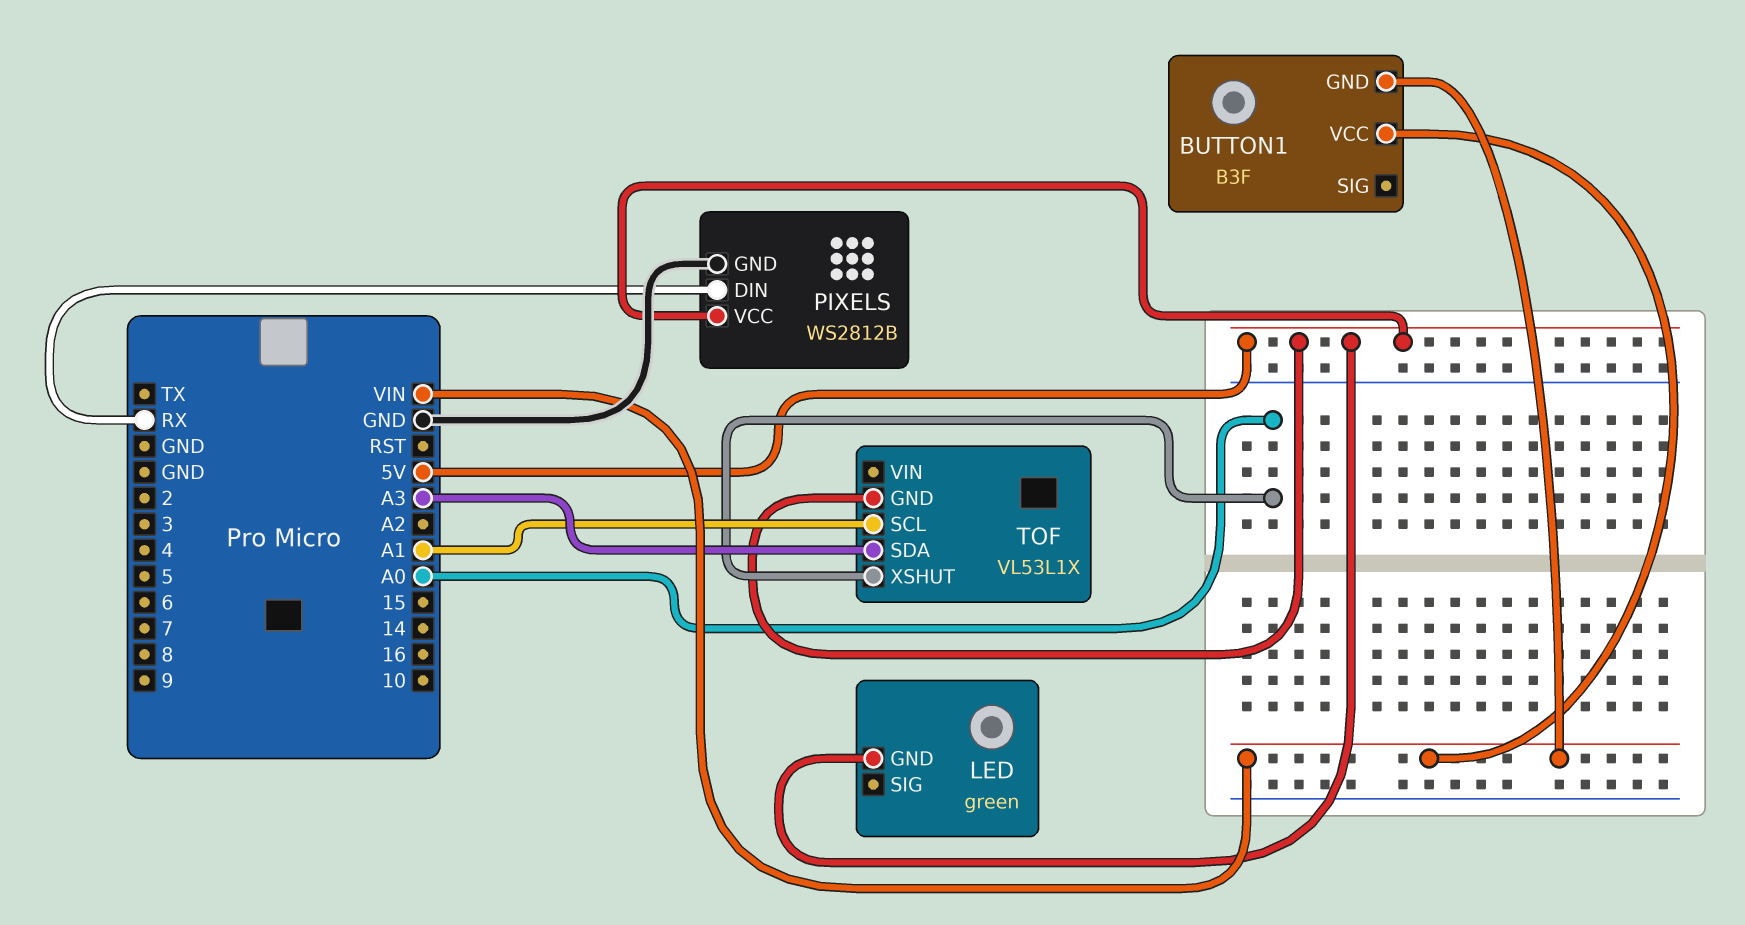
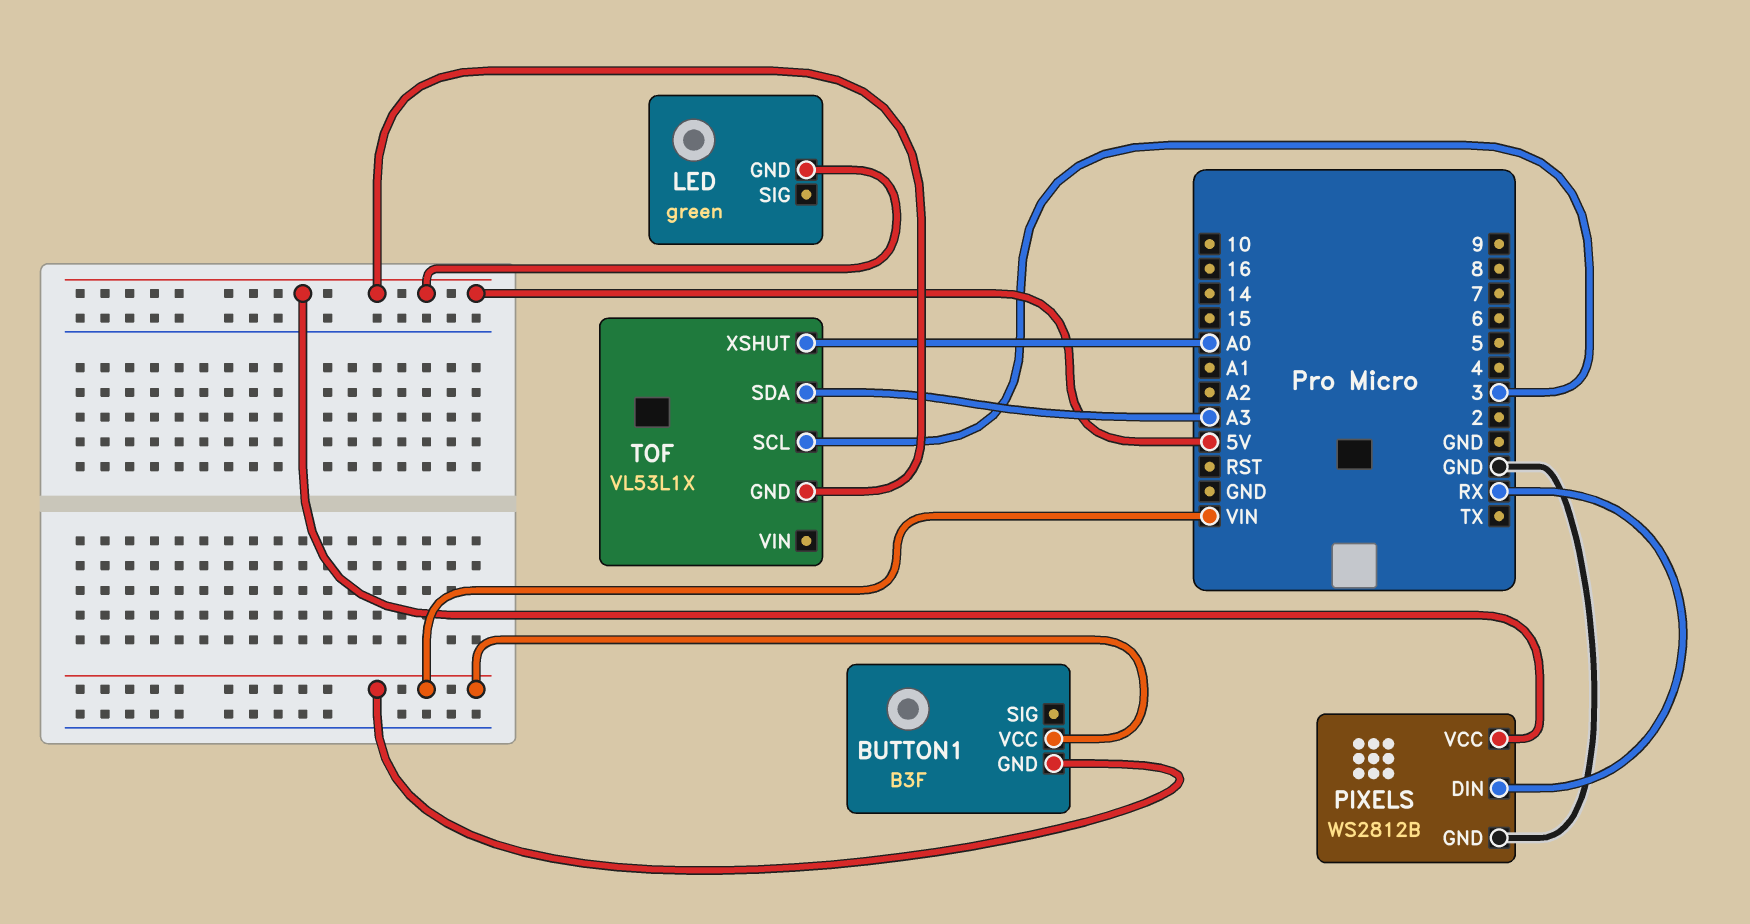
TOF pin SCL: A1 -> 3

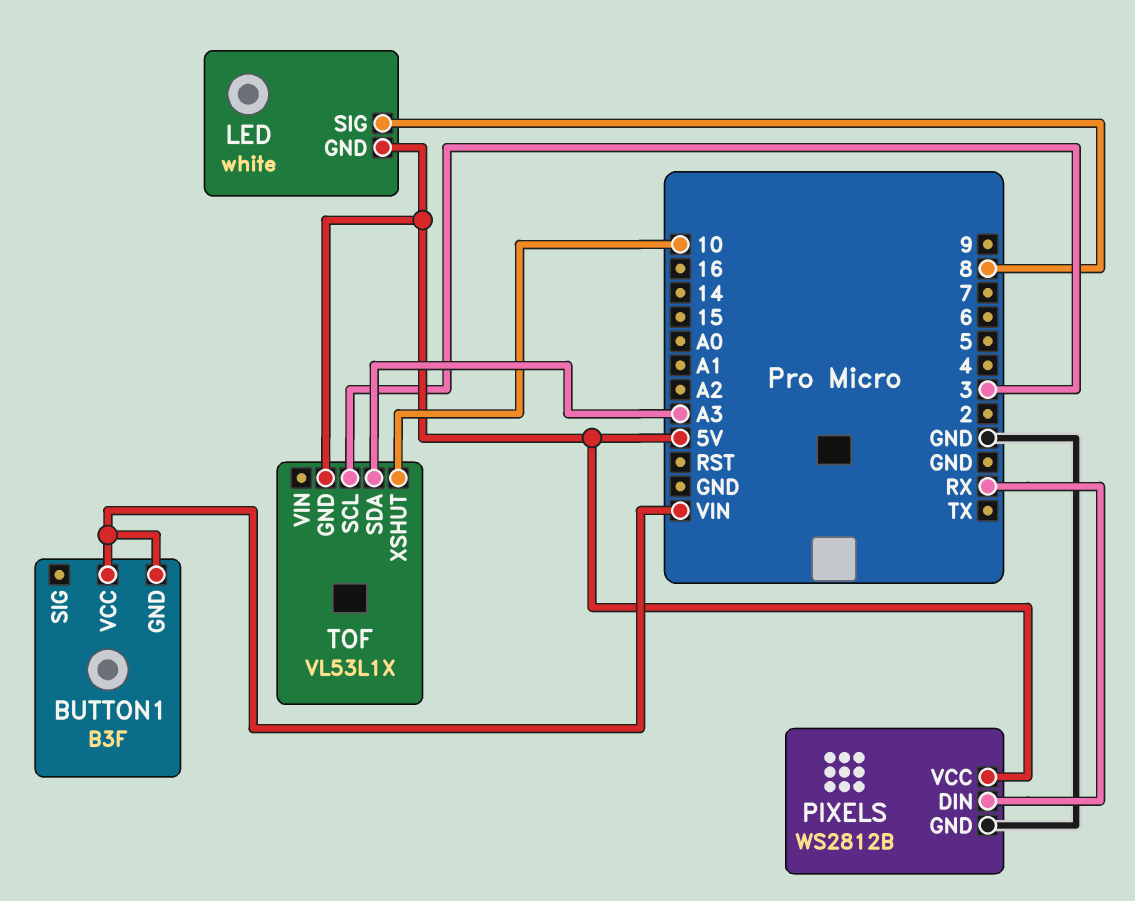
LED: green -> white
LED pin SIG: none -> 8
TOF pin XSHUT: A0 -> 10

